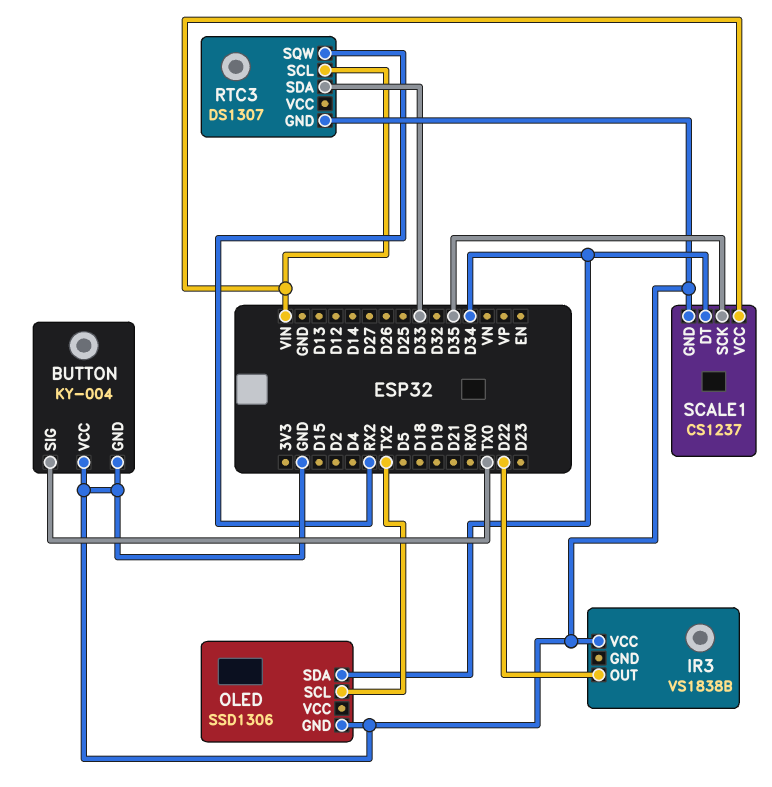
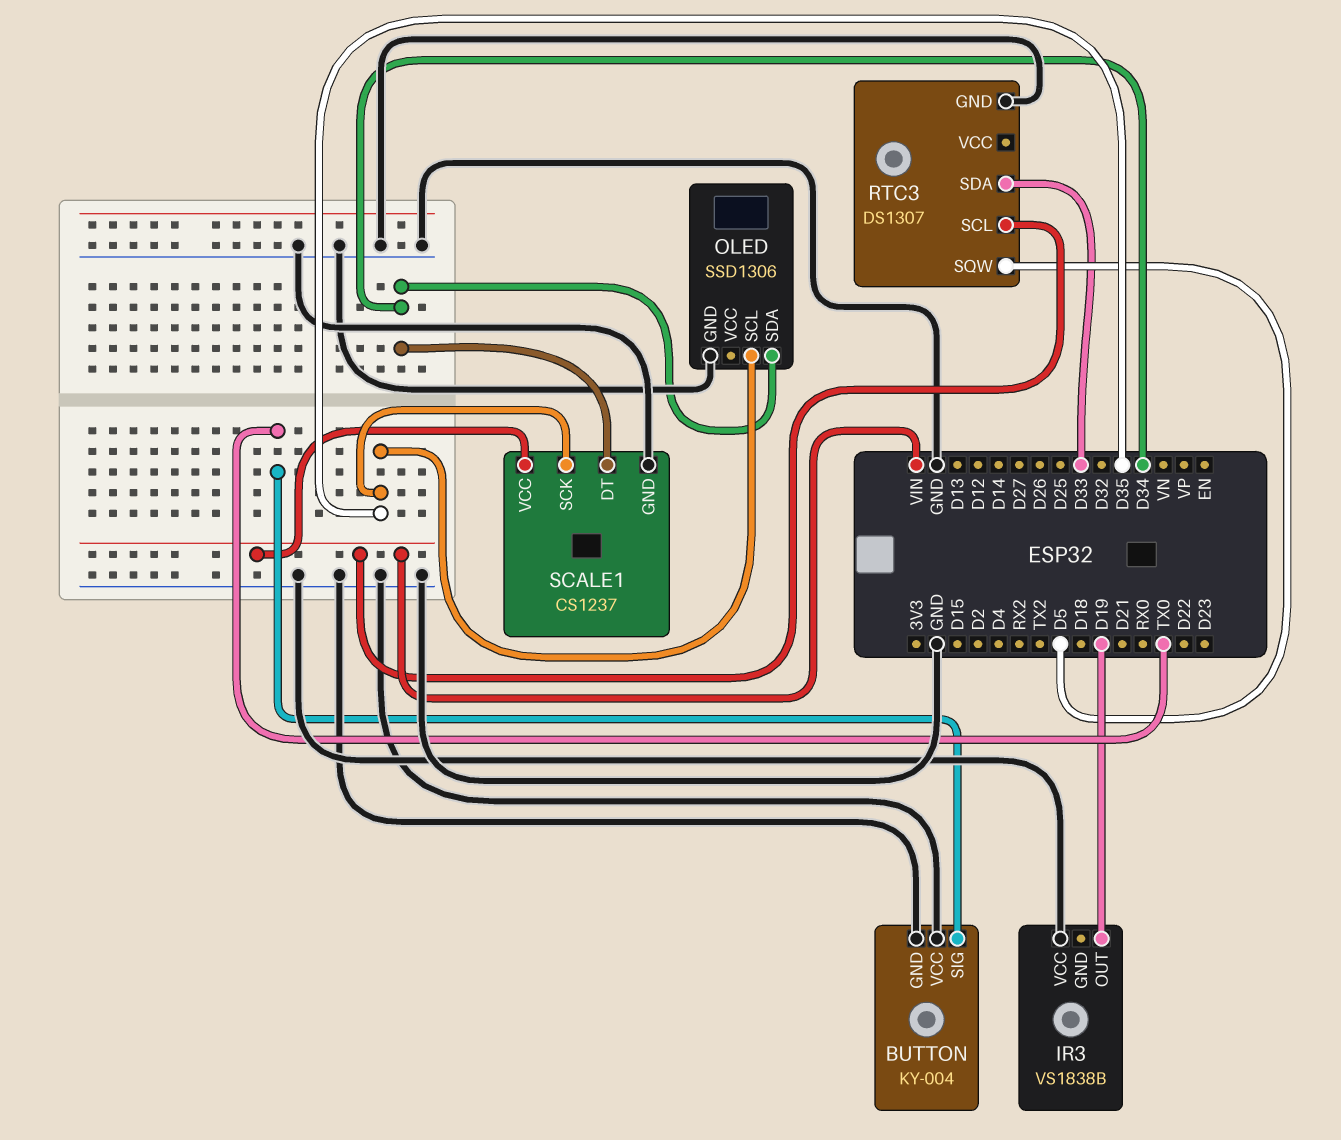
IR3 pin OUT: D22 -> D19
OLED pin SCL: TX2 -> D35
RTC3 pin SQW: RX2 -> D5

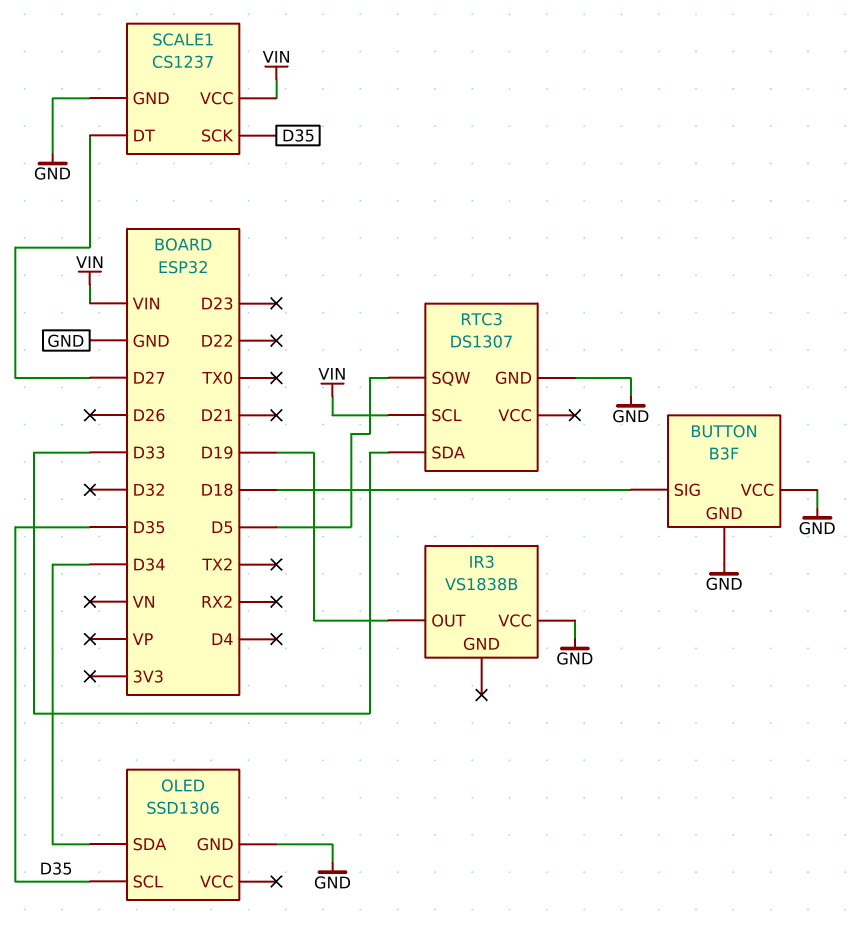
BUTTON: KY-004 -> B3F
BUTTON pin SIG: TX0 -> D18
SCALE1 pin DT: D34 -> D27

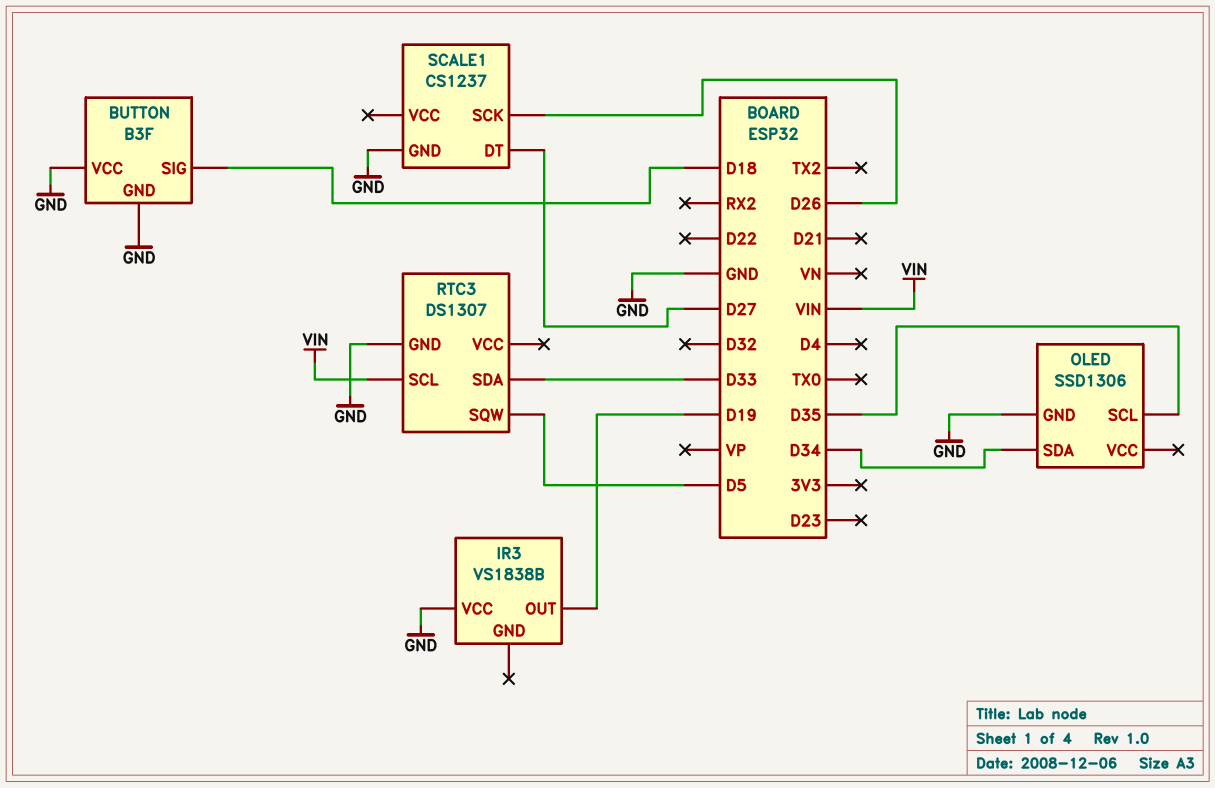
SCALE1 pin SCK: D35 -> D26
SCALE1 pin VCC: VIN -> none

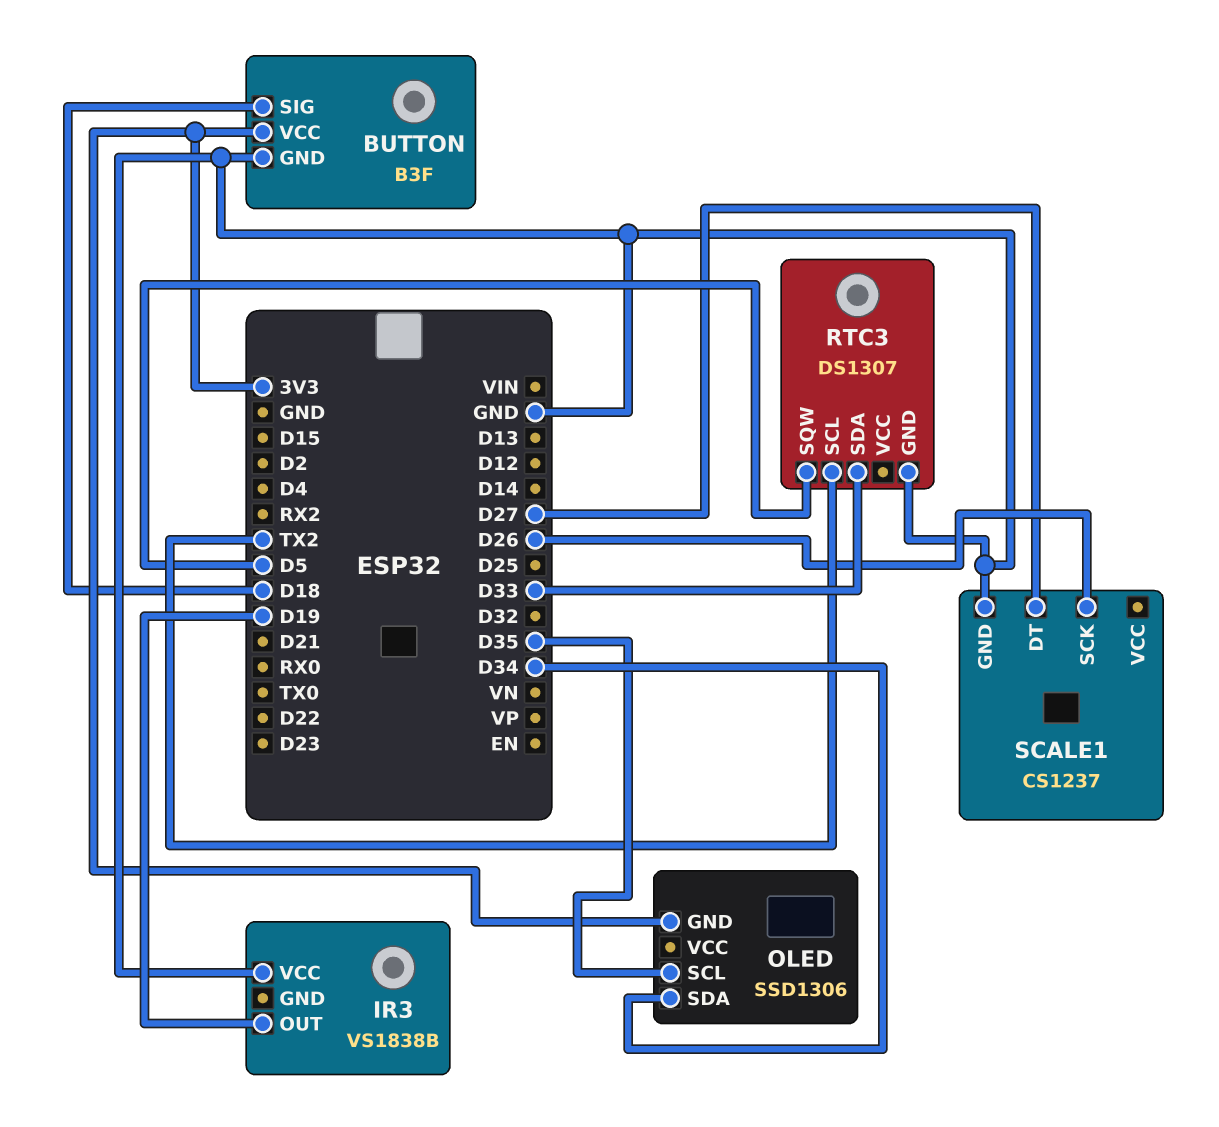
BUTTON pin VCC: GND -> 3V3
OLED pin GND: GND -> 3V3
RTC3 pin SCL: VIN -> TX2

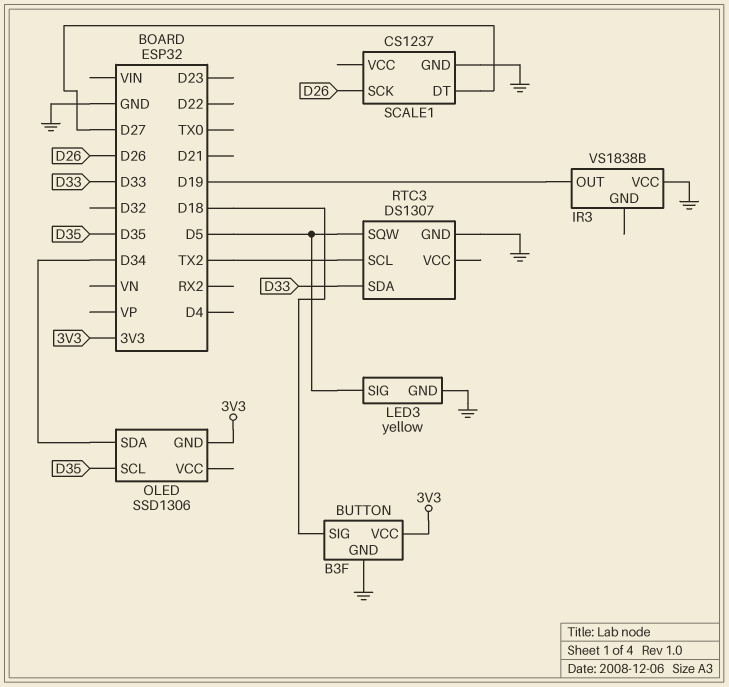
LED3: none -> yellow
LED3 pin GND: none -> GND
LED3 pin SIG: none -> D5

